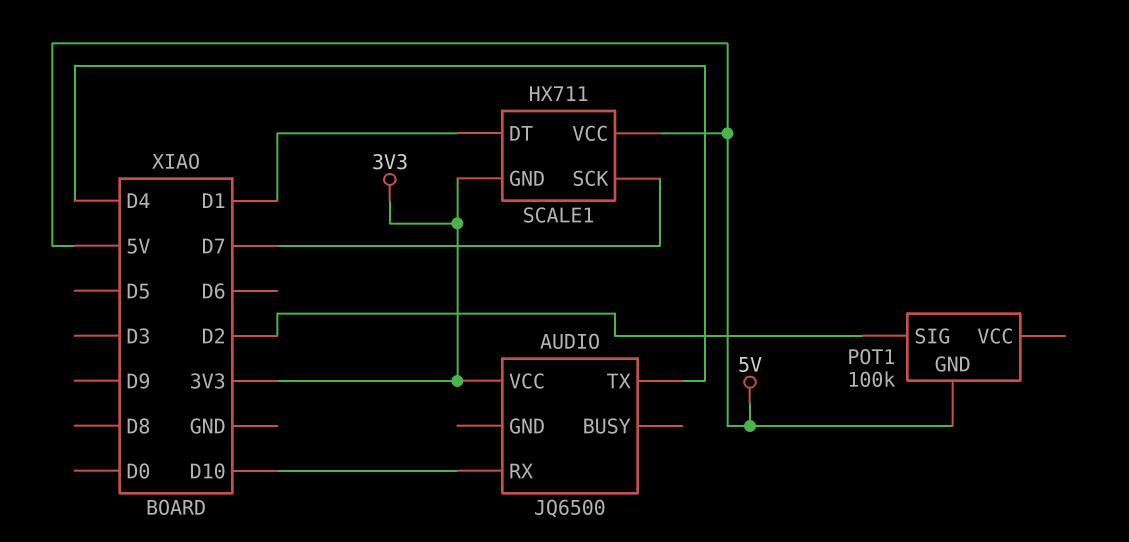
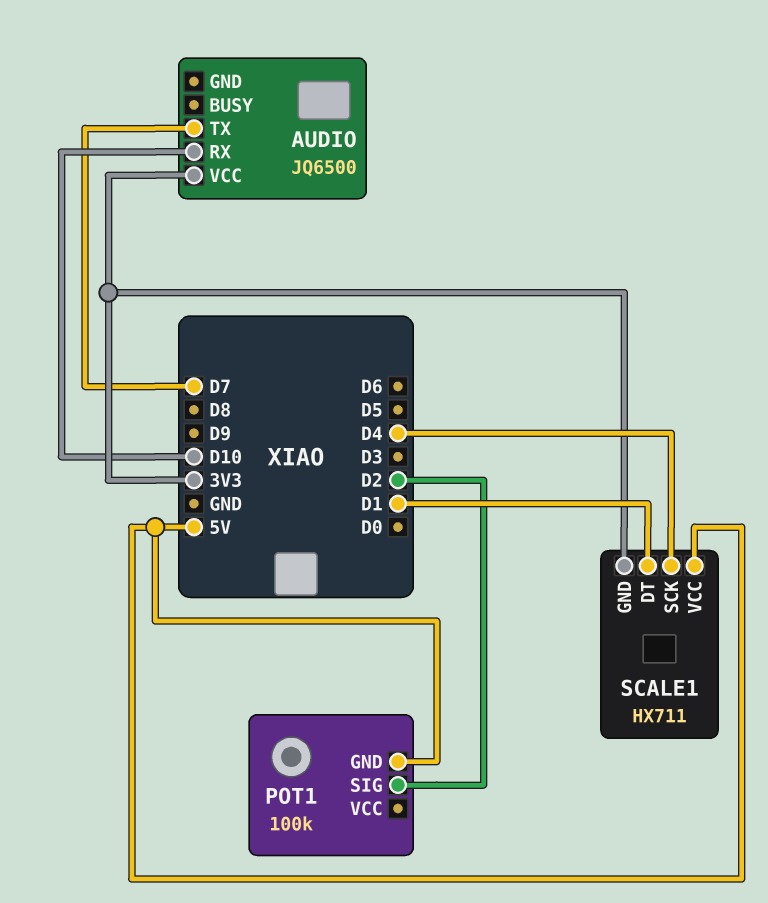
AUDIO pin TX: D4 -> D7
SCALE1 pin SCK: D7 -> D4

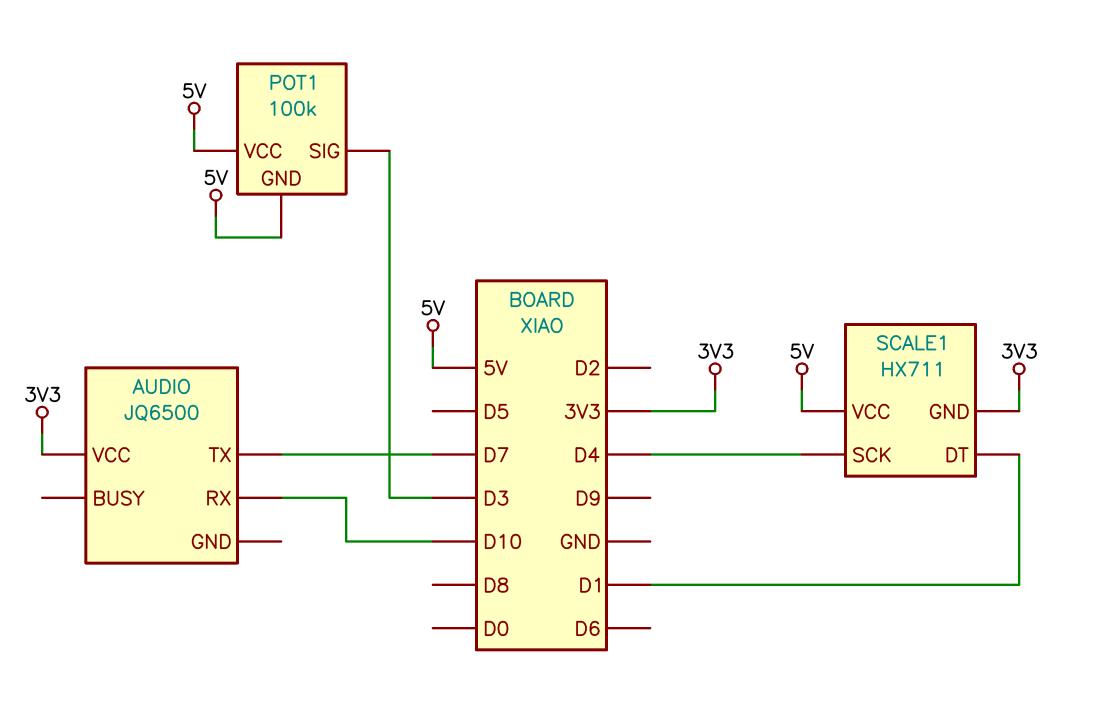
POT1 pin SIG: D2 -> D3
POT1 pin VCC: none -> 5V

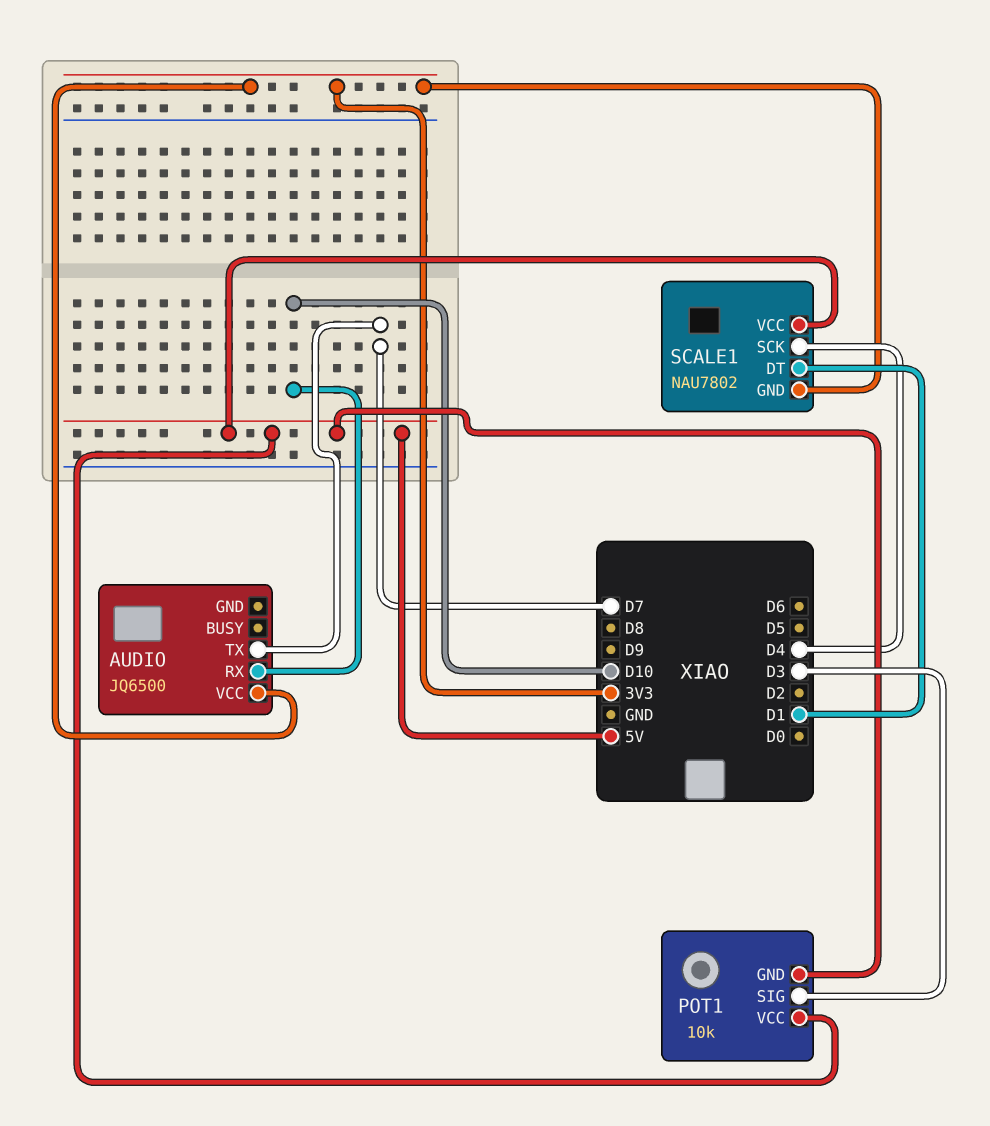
POT1: 100k -> 10k
SCALE1: HX711 -> NAU7802

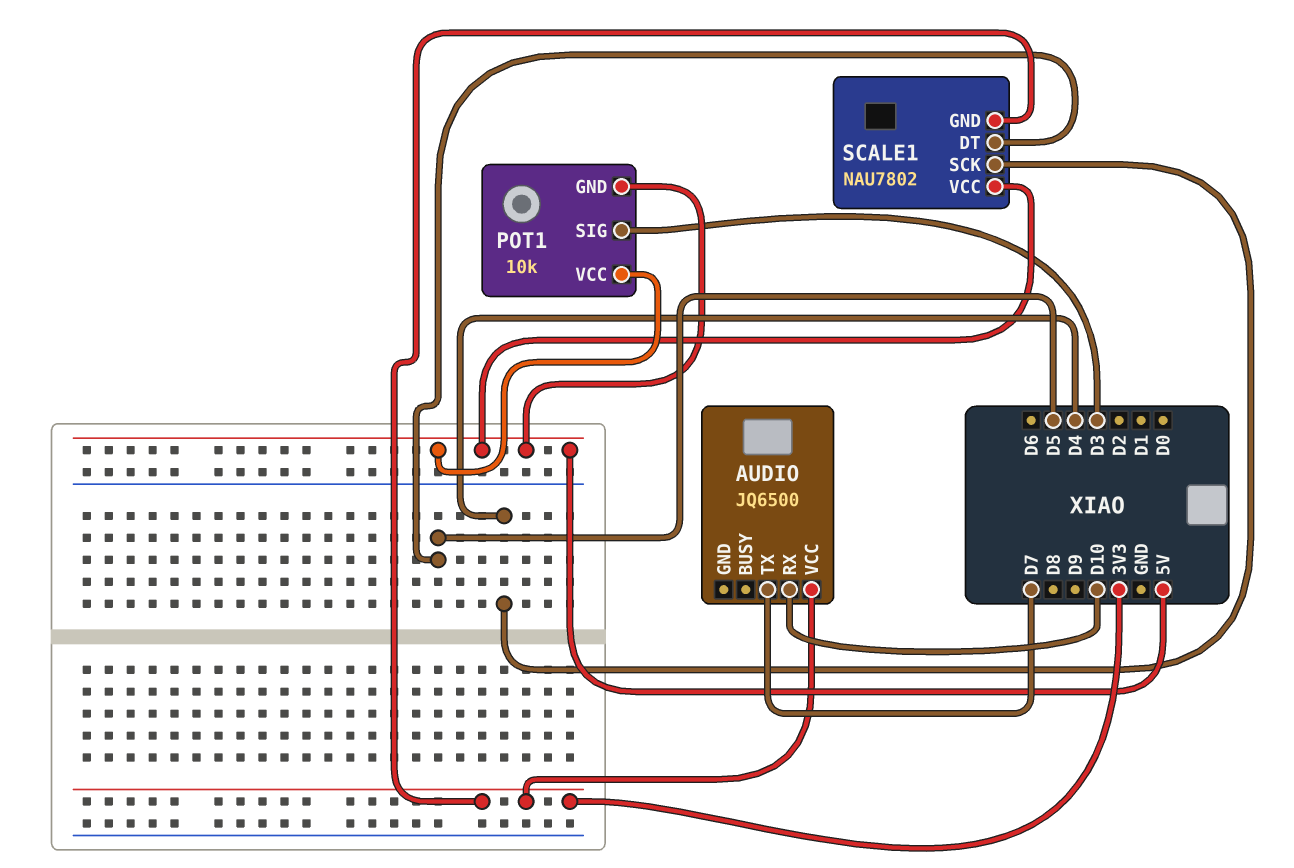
SCALE1 pin DT: D1 -> D5

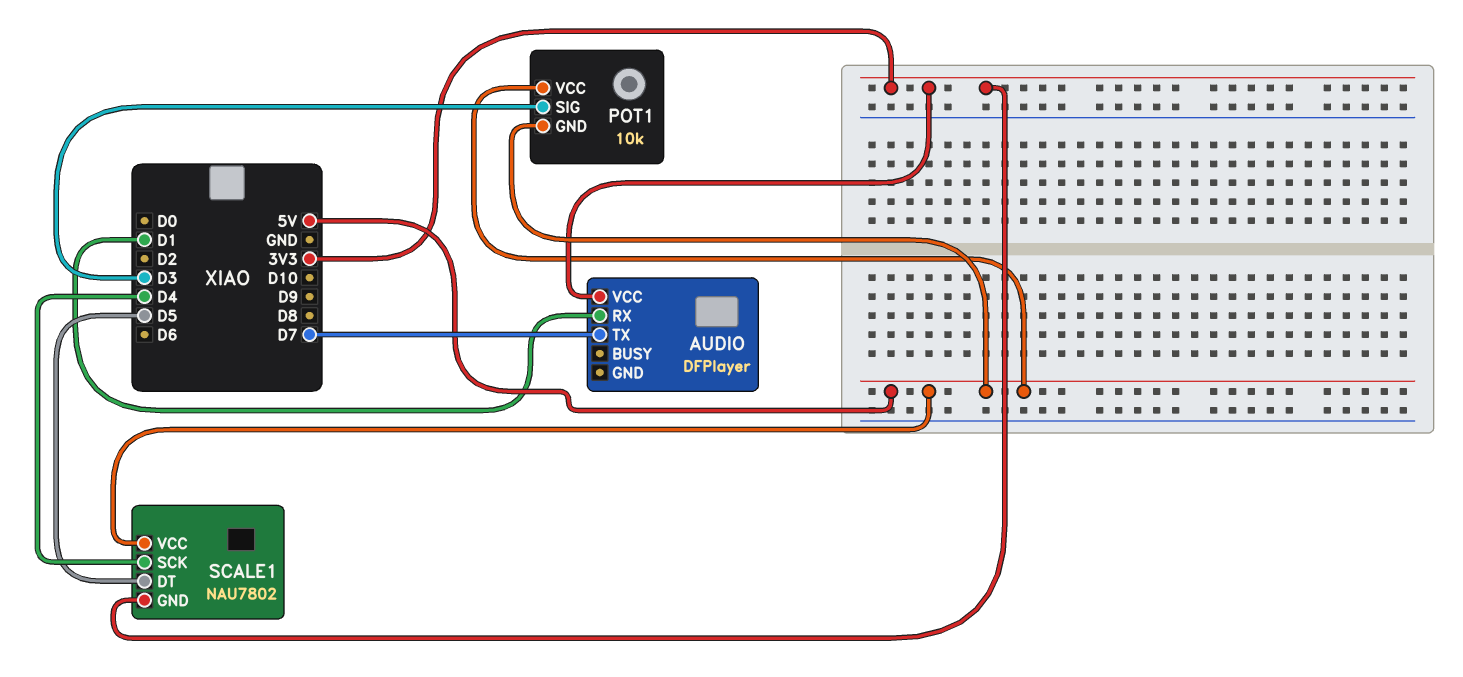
AUDIO: JQ6500 -> DFPlayer
AUDIO pin RX: D10 -> D1

